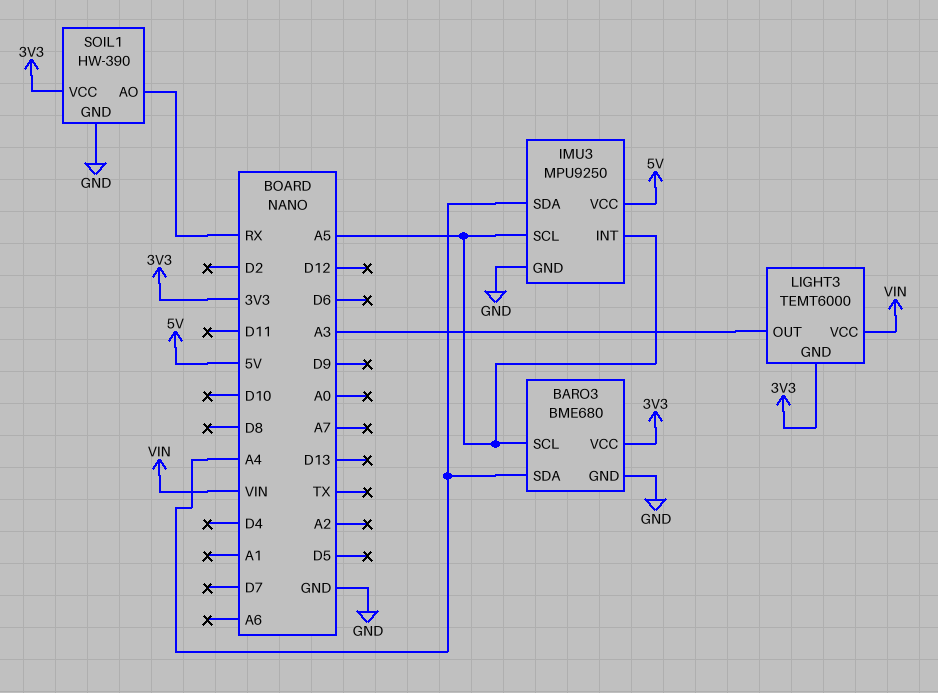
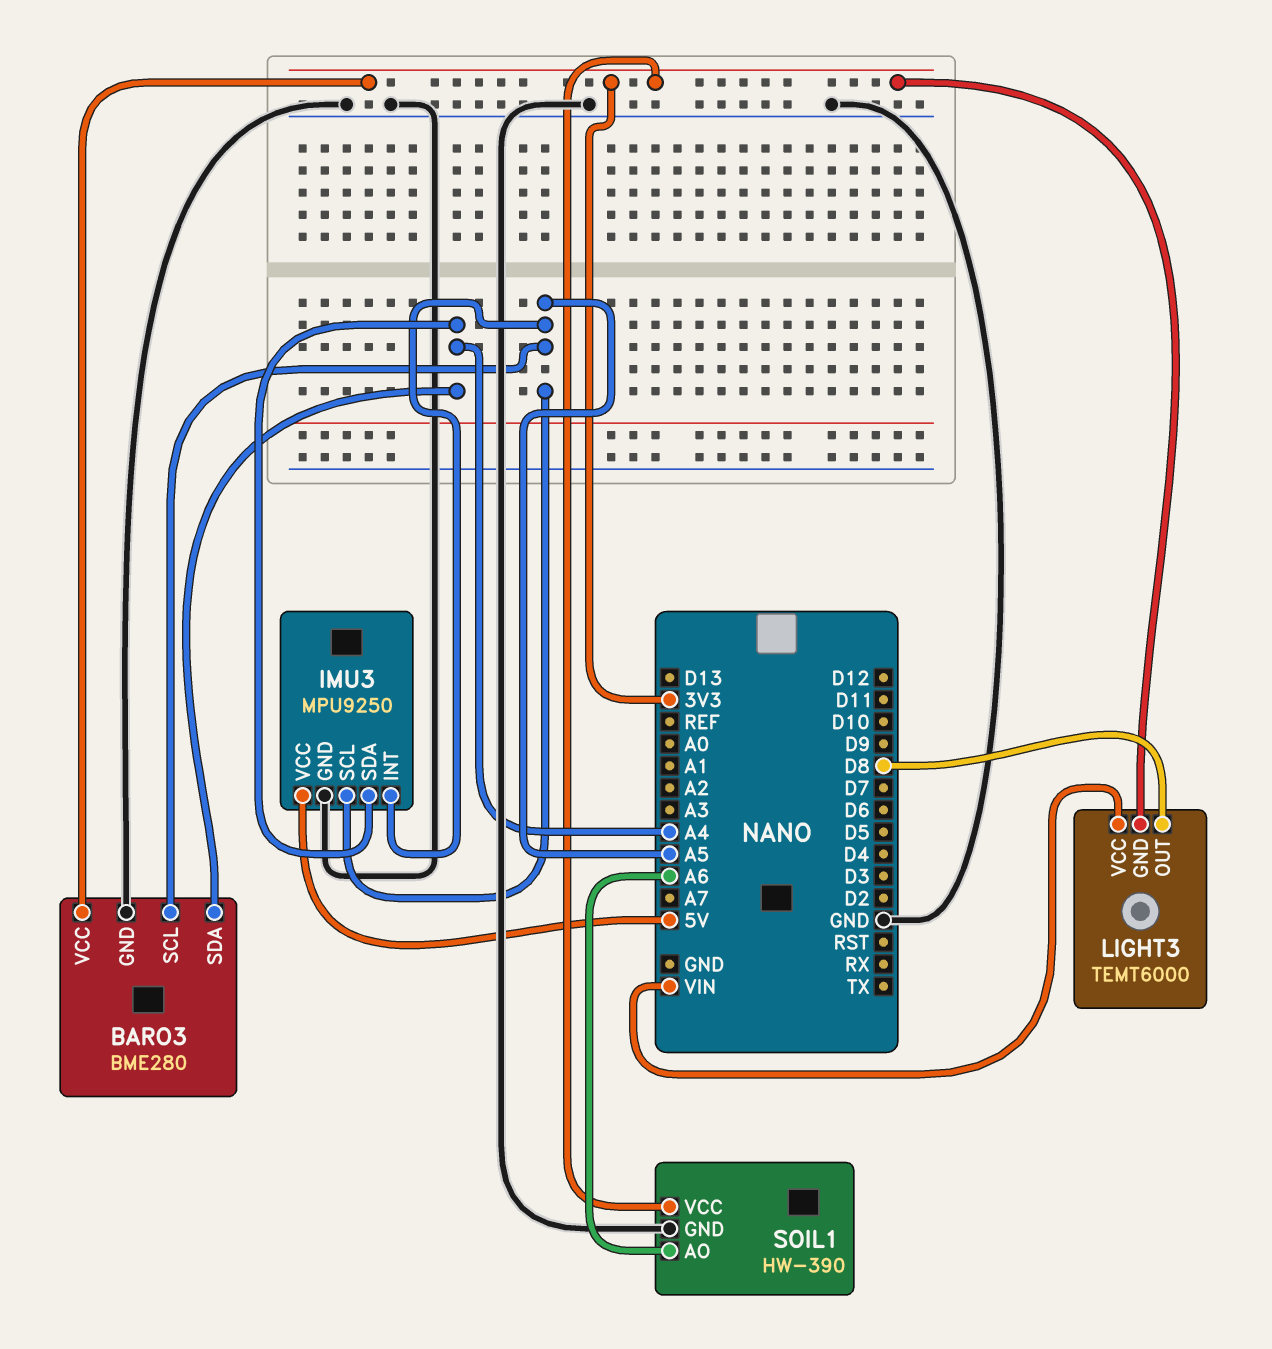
BARO3: BME680 -> BME280
LIGHT3 pin OUT: A3 -> D8
SOIL1 pin AO: RX -> A6

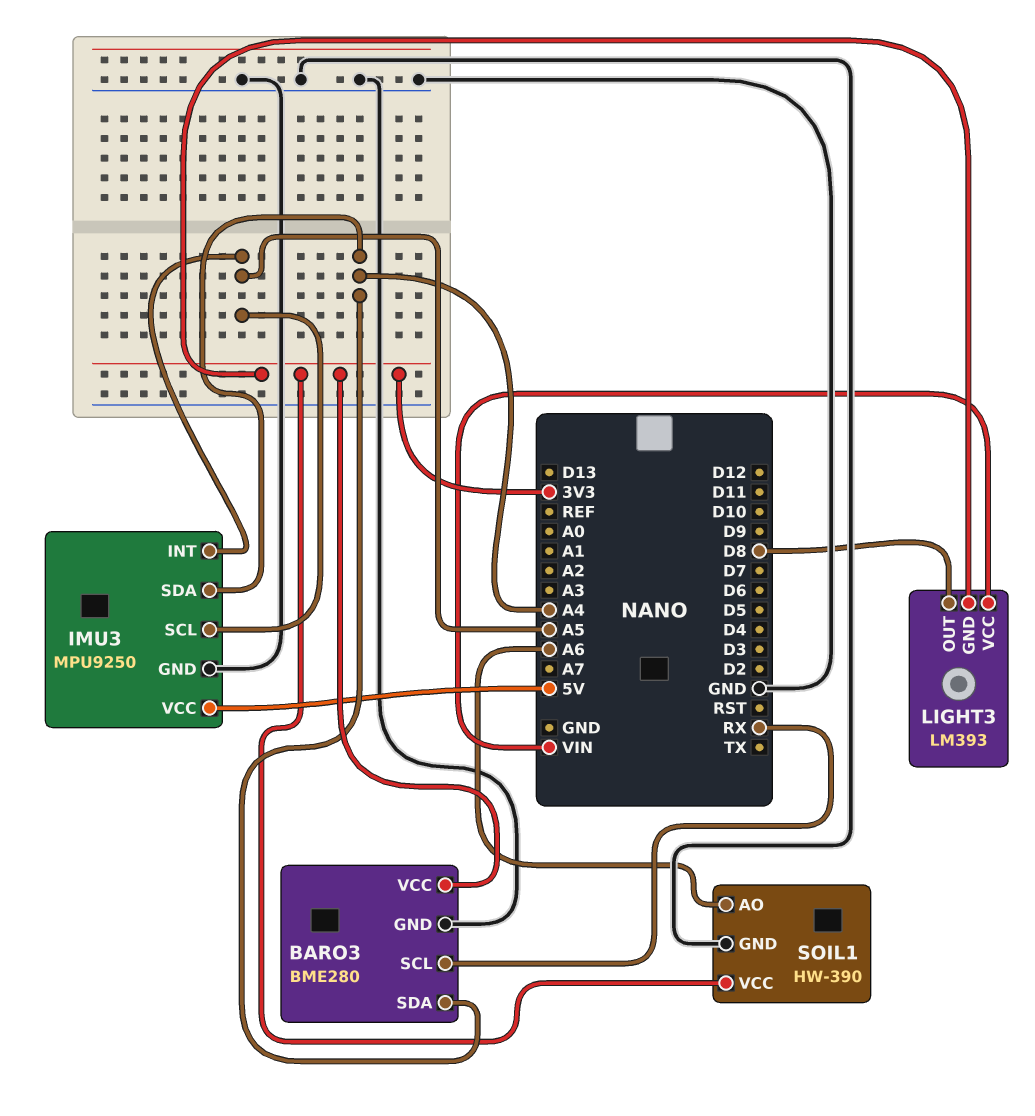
BARO3 pin SCL: A5 -> RX
LIGHT3: TEMT6000 -> LM393

